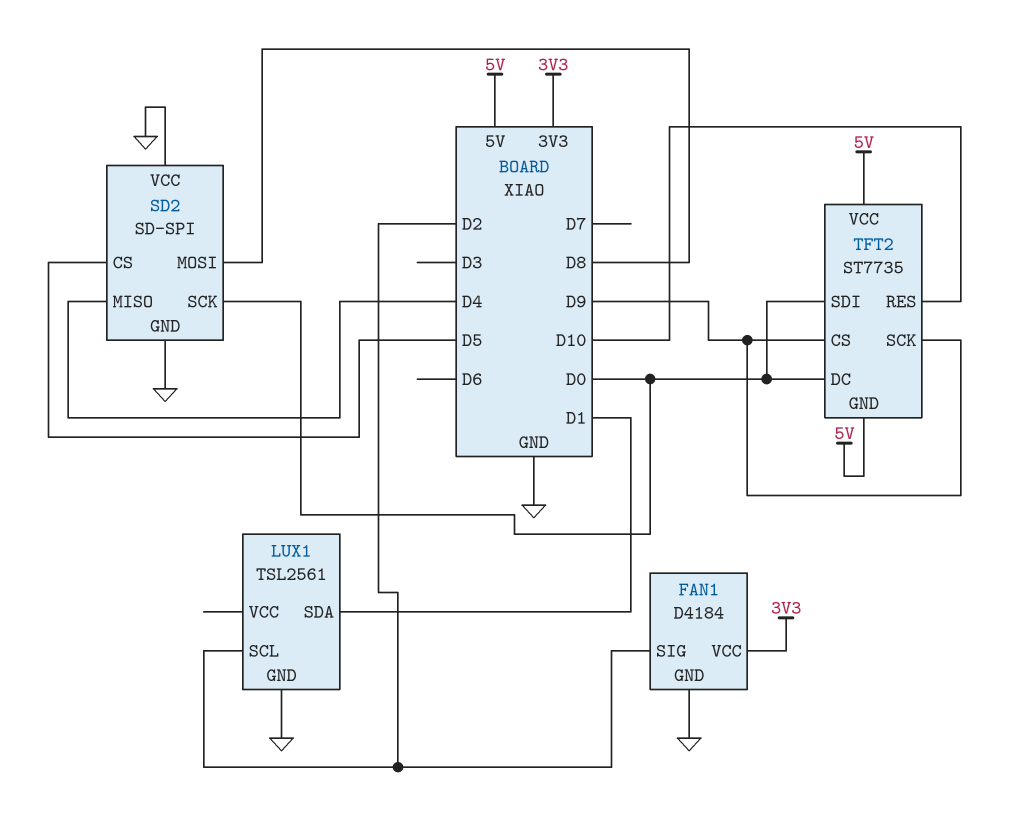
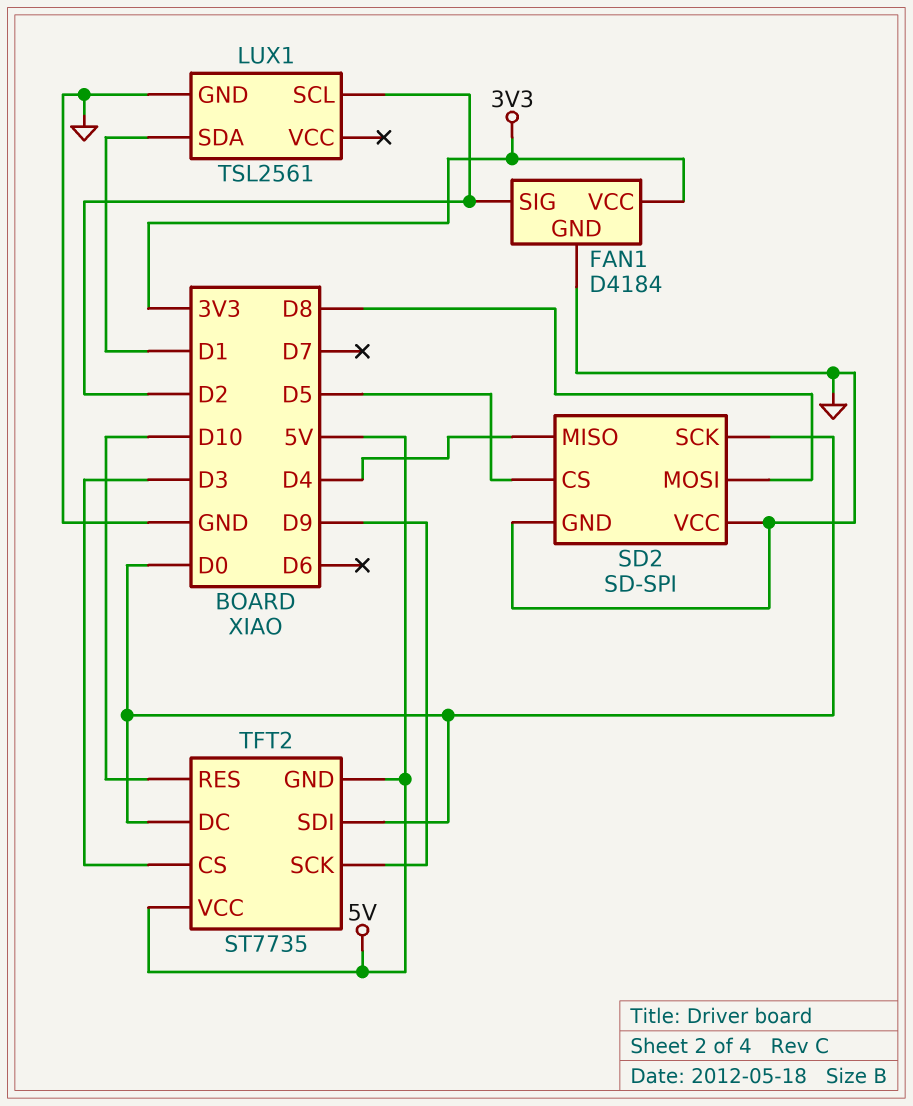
TFT2 pin CS: D9 -> D3

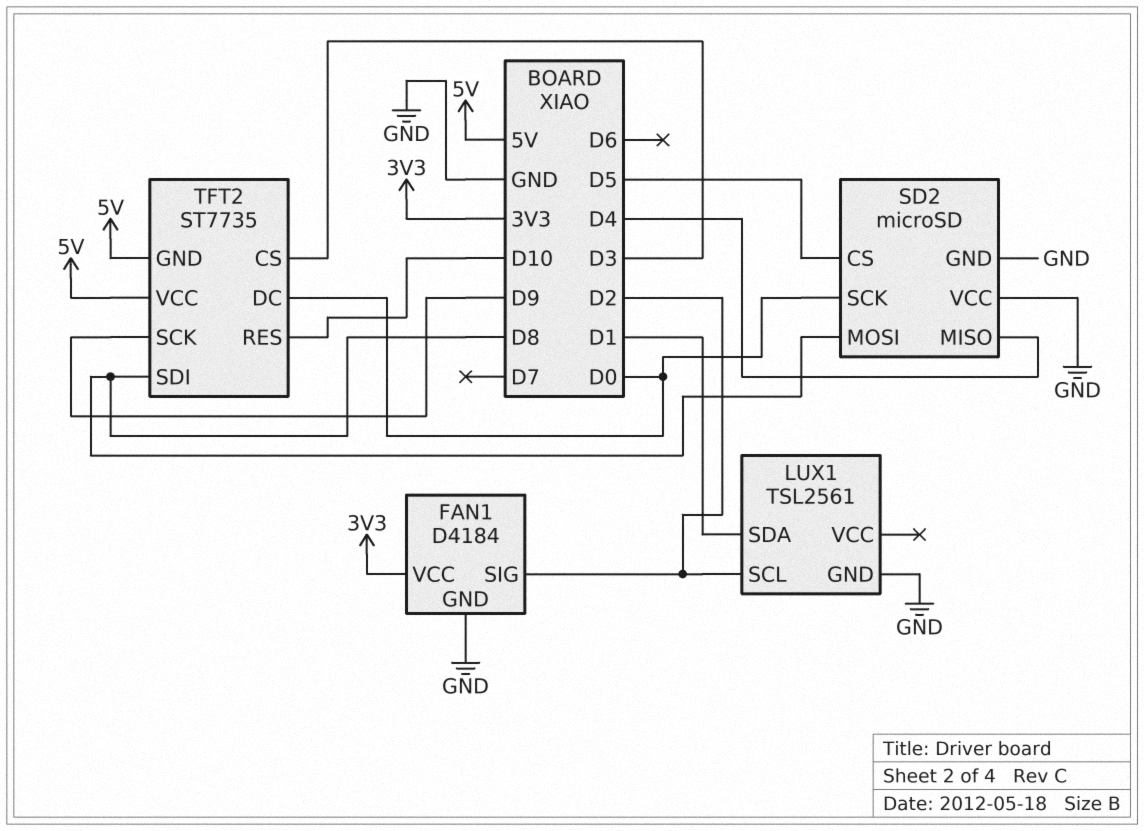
SD2: SD-SPI -> microSD
TFT2 pin SDI: D0 -> D8

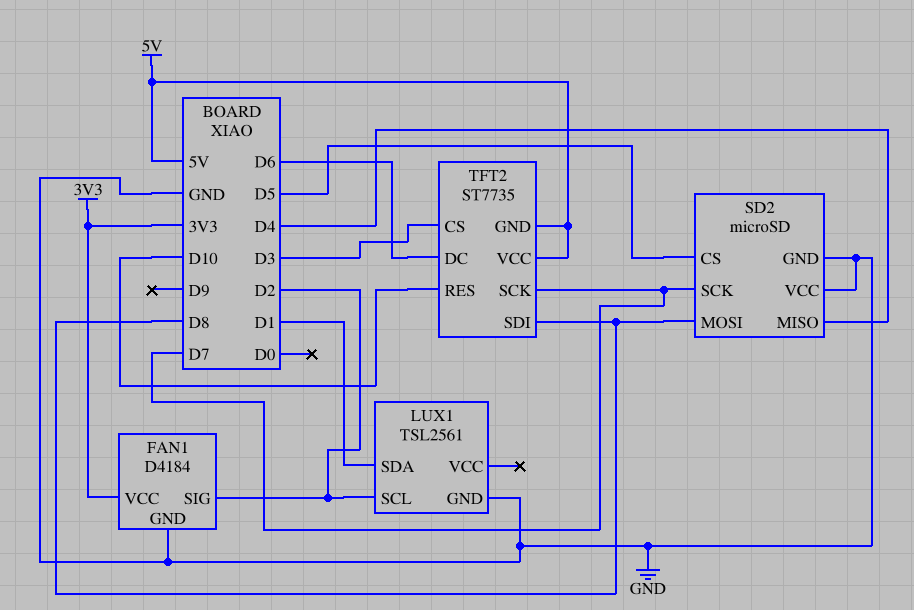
SD2 pin SCK: D0 -> D7
TFT2 pin DC: D0 -> D6
TFT2 pin SCK: D9 -> D7

